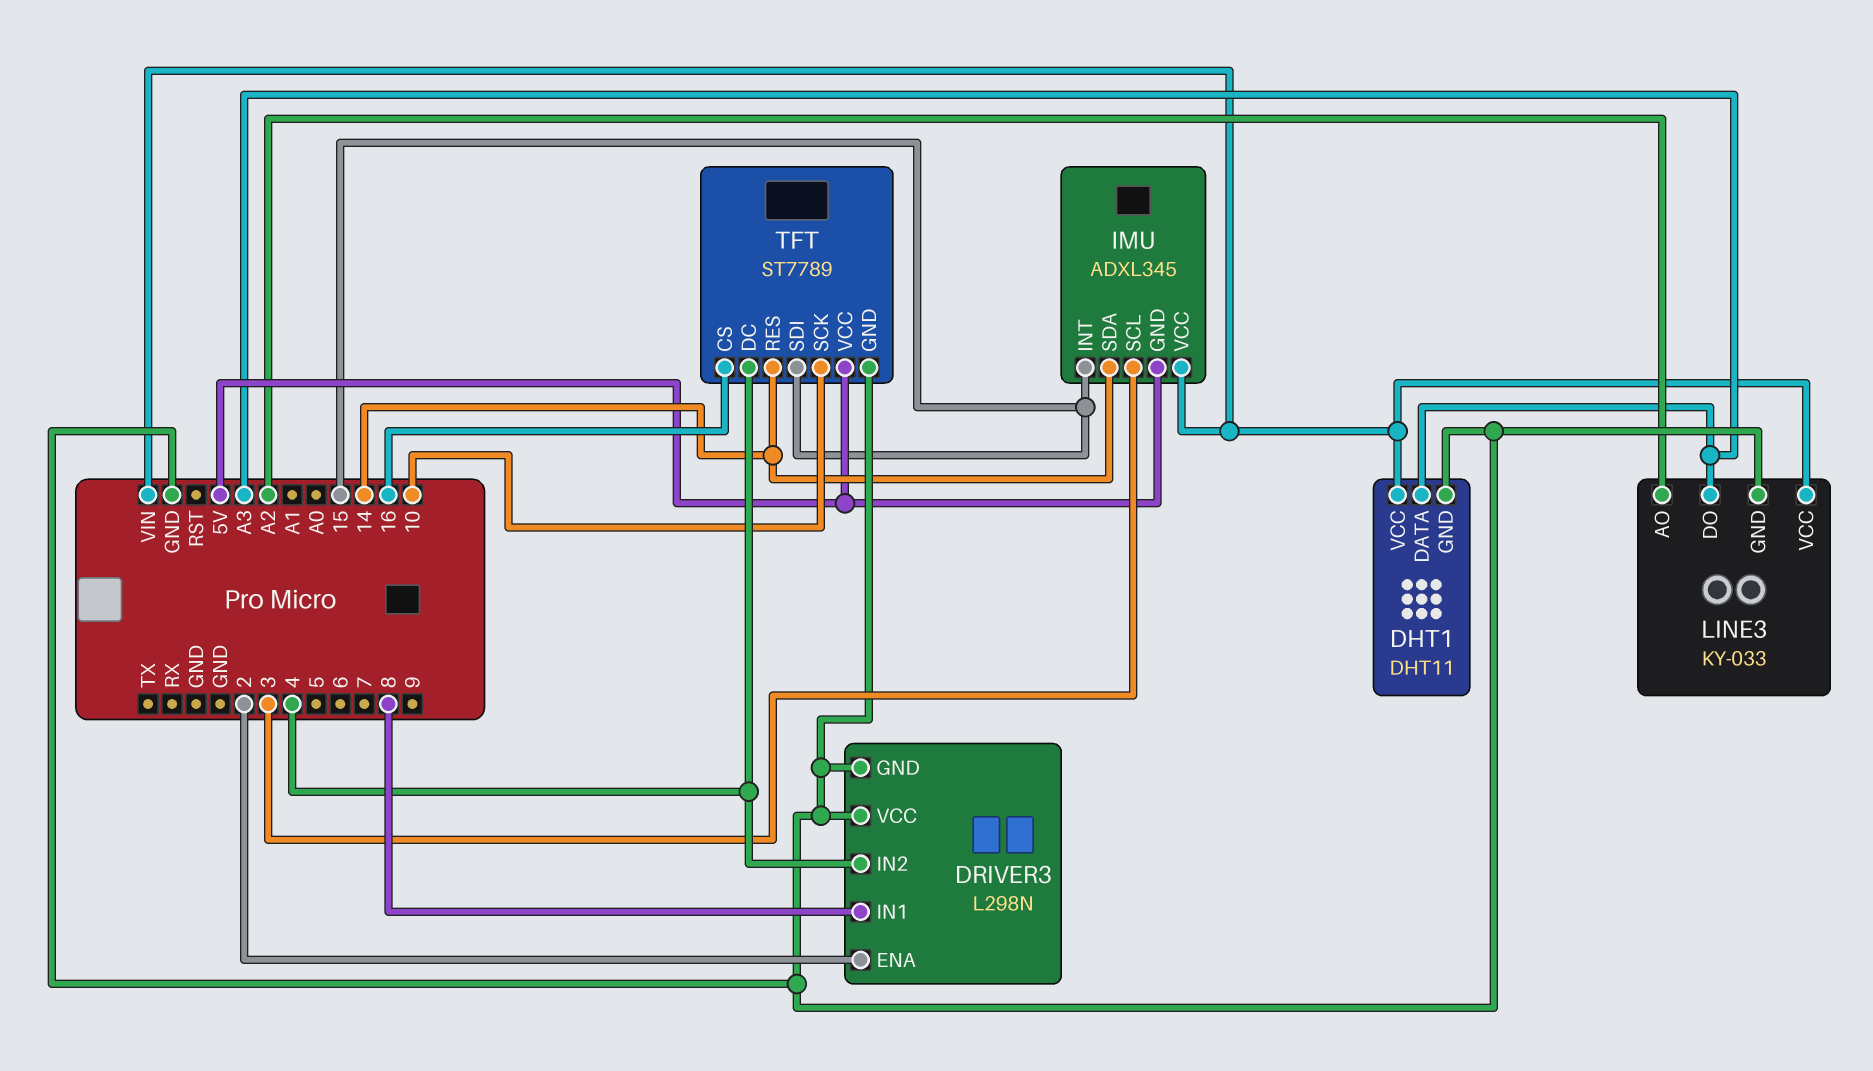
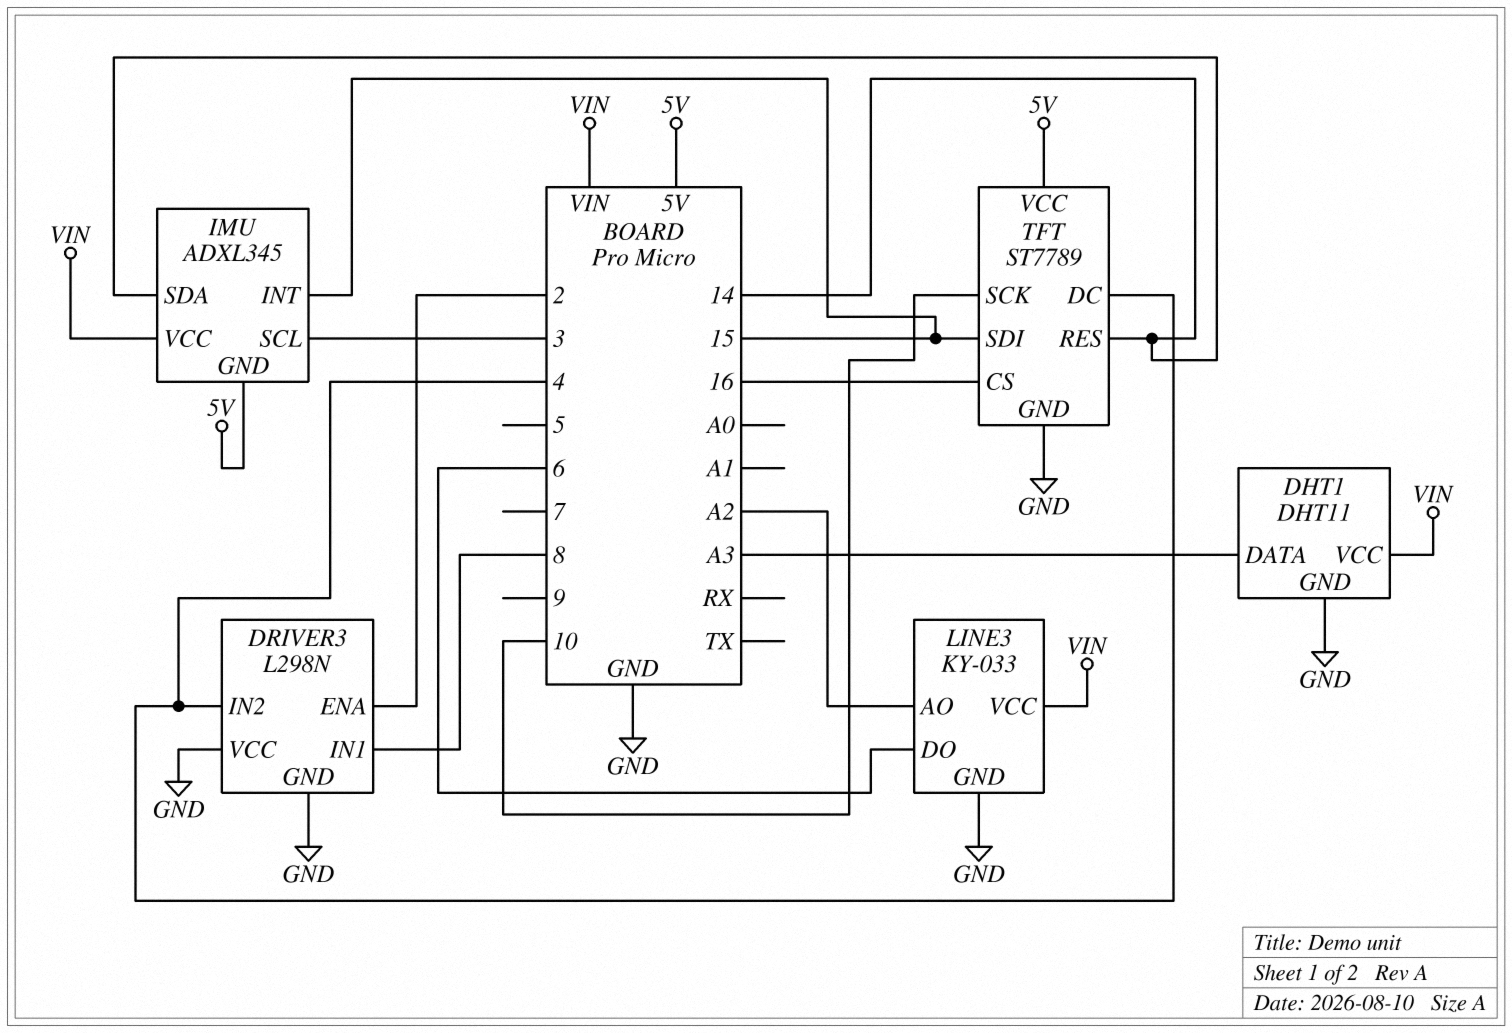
LINE3 pin DO: A3 -> 6

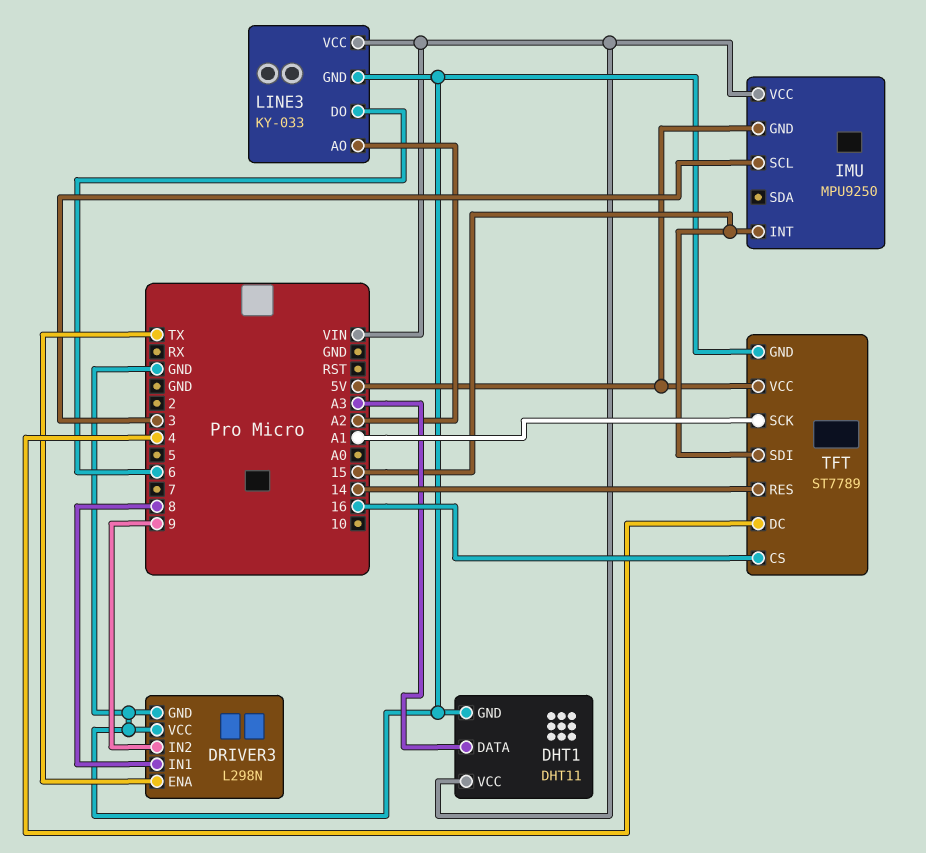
DRIVER3 pin ENA: 2 -> TX
DRIVER3 pin IN2: 4 -> 9
IMU: ADXL345 -> MPU9250
IMU pin SDA: 14 -> none
TFT pin SCK: 10 -> A1

